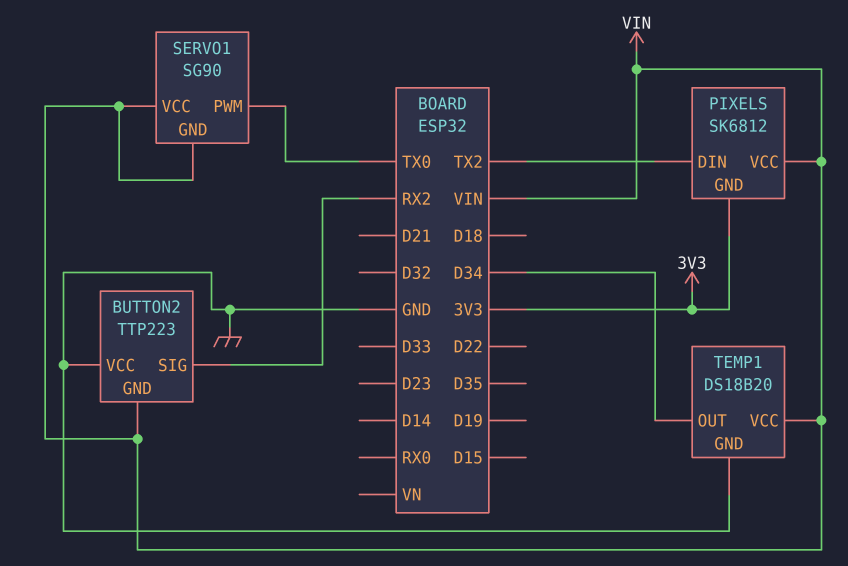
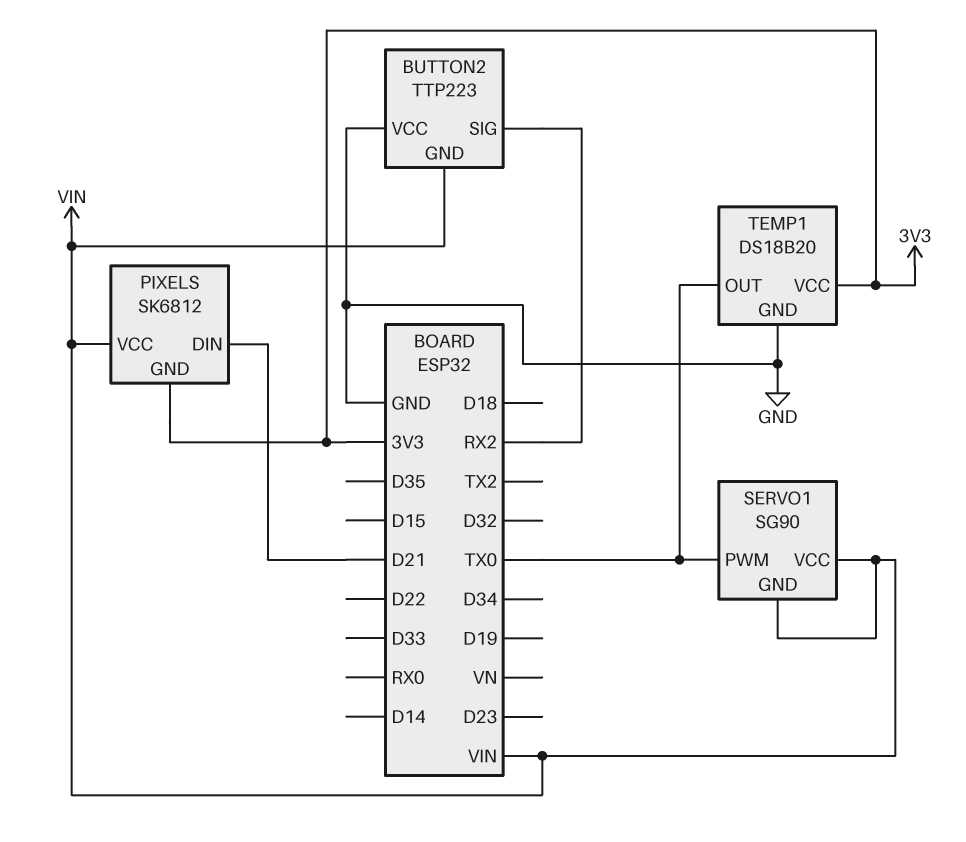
PIXELS pin DIN: TX2 -> D21
TEMP1 pin OUT: D34 -> TX0
TEMP1 pin VCC: VIN -> 3V3

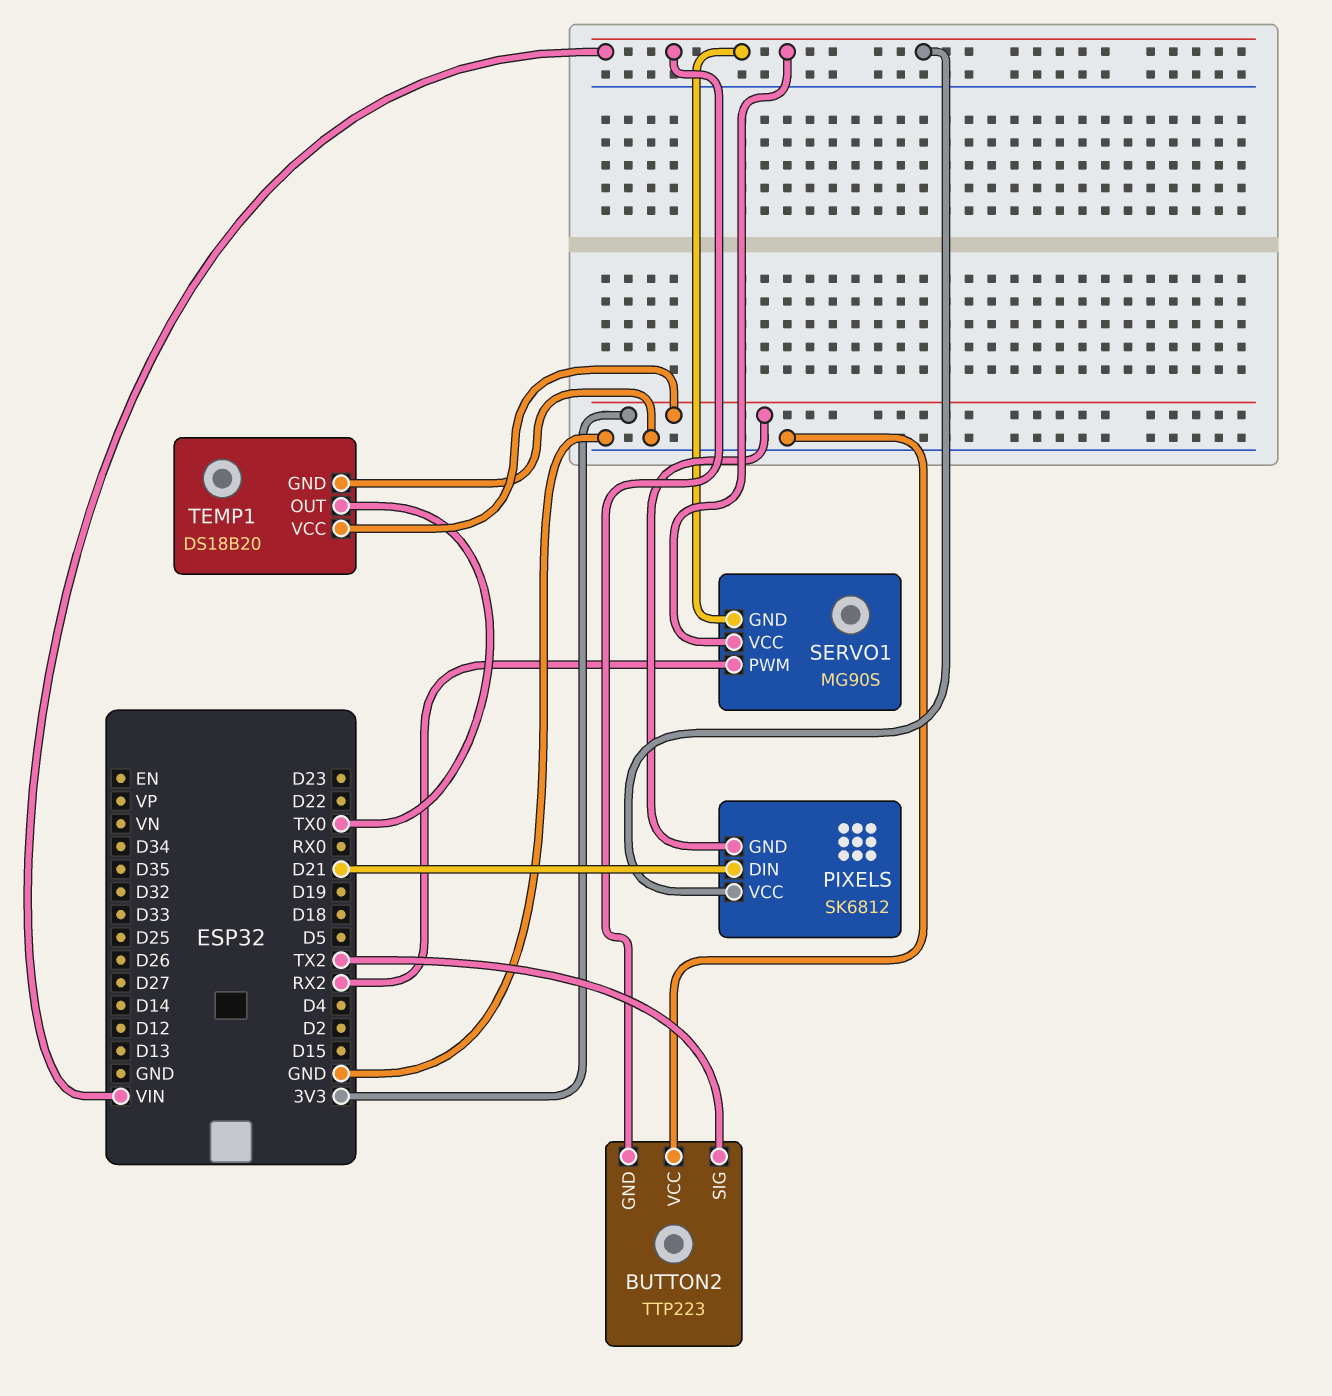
BUTTON2 pin SIG: RX2 -> TX2
SERVO1: SG90 -> MG90S
SERVO1 pin PWM: TX0 -> RX2

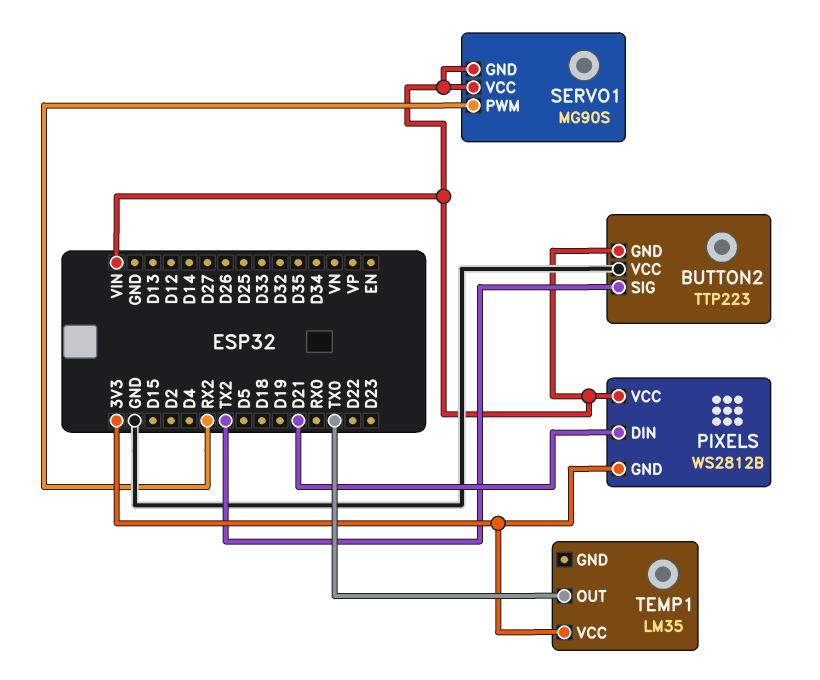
PIXELS: SK6812 -> WS2812B
TEMP1: DS18B20 -> LM35
TEMP1 pin GND: GND -> none

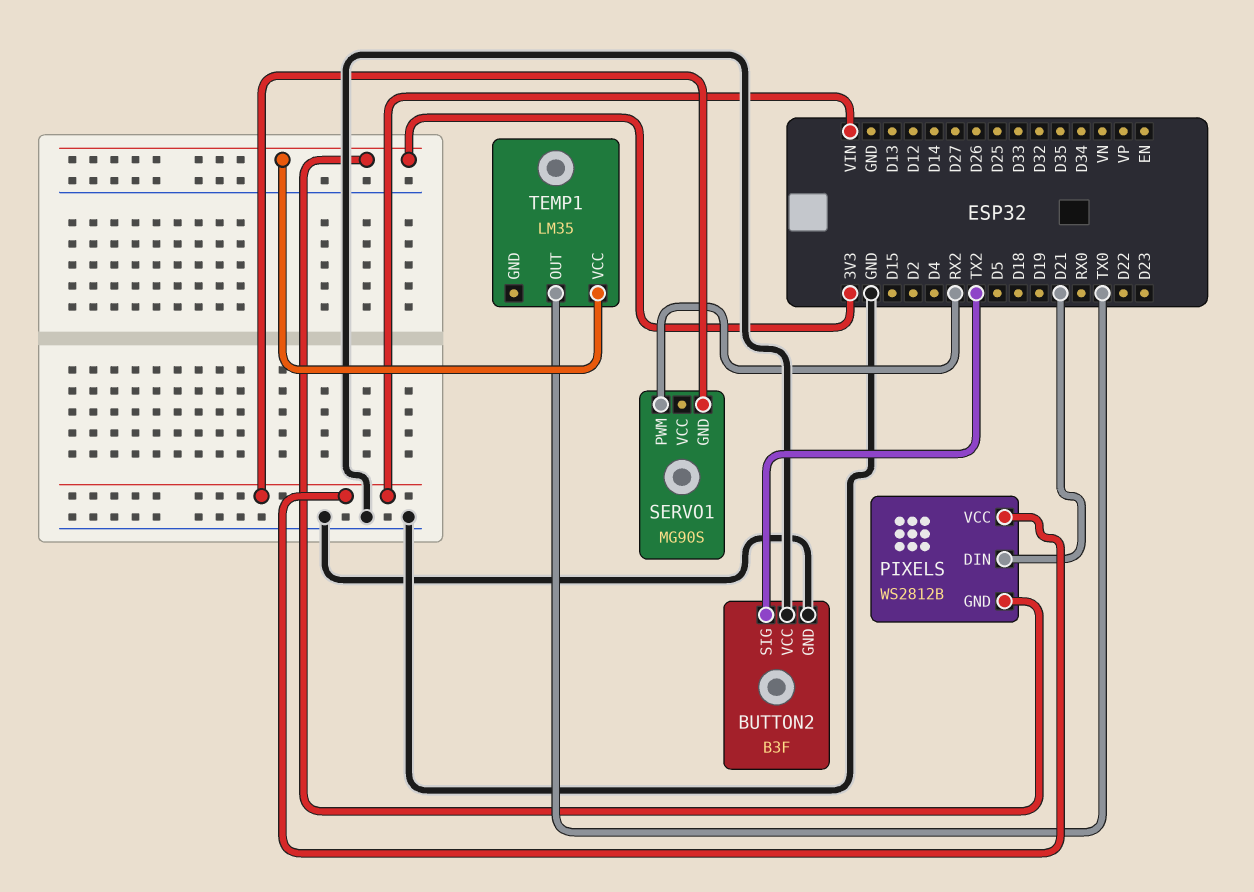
BUTTON2: TTP223 -> B3F
BUTTON2 pin GND: VIN -> GND
SERVO1 pin VCC: VIN -> none

